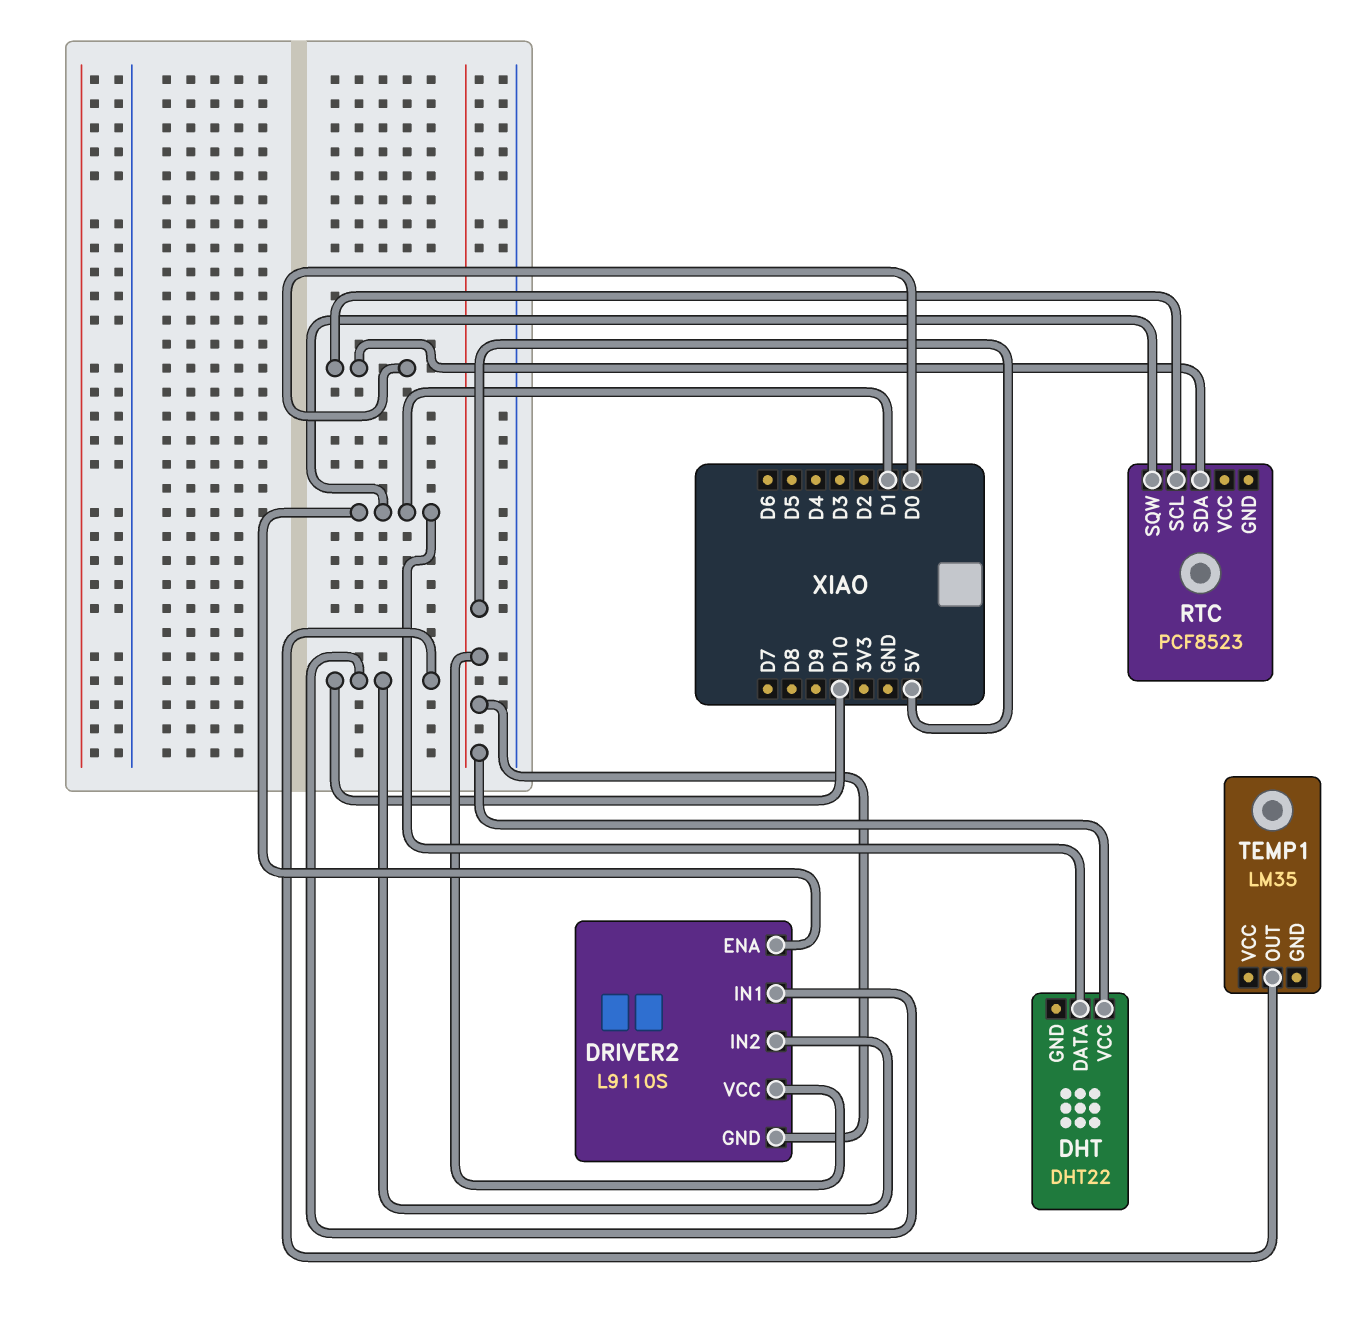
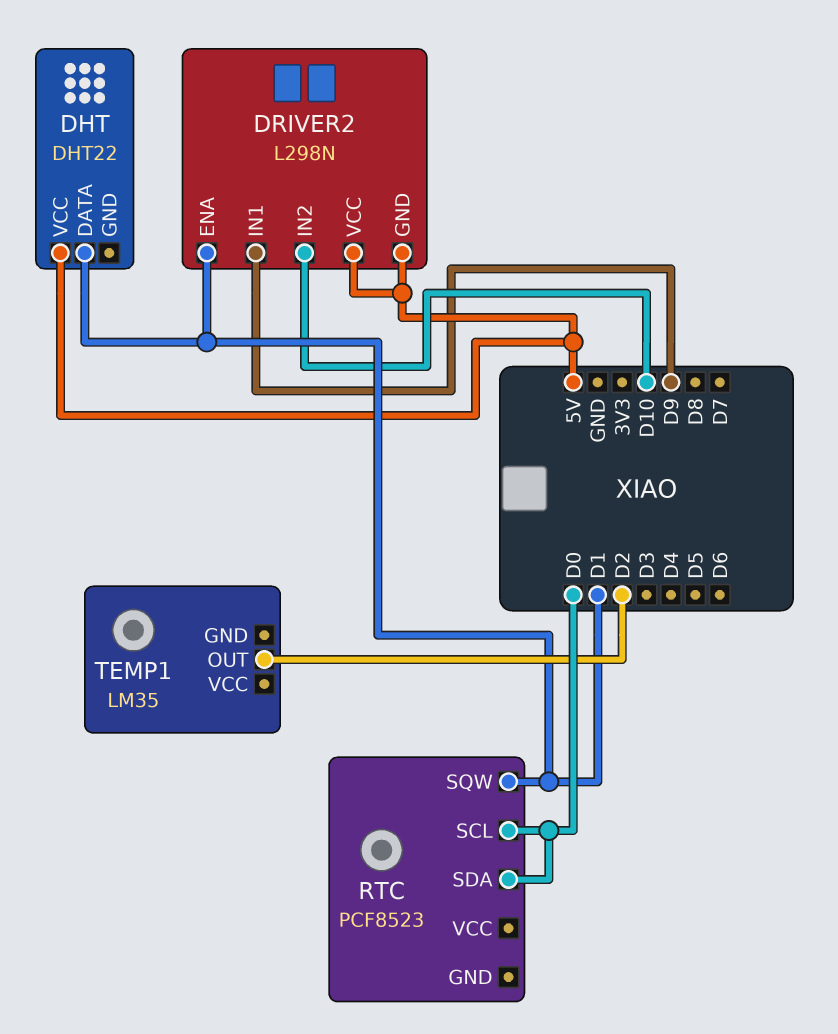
DRIVER2: L9110S -> L298N
DRIVER2 pin IN1: D10 -> D9
TEMP1 pin OUT: D10 -> D2

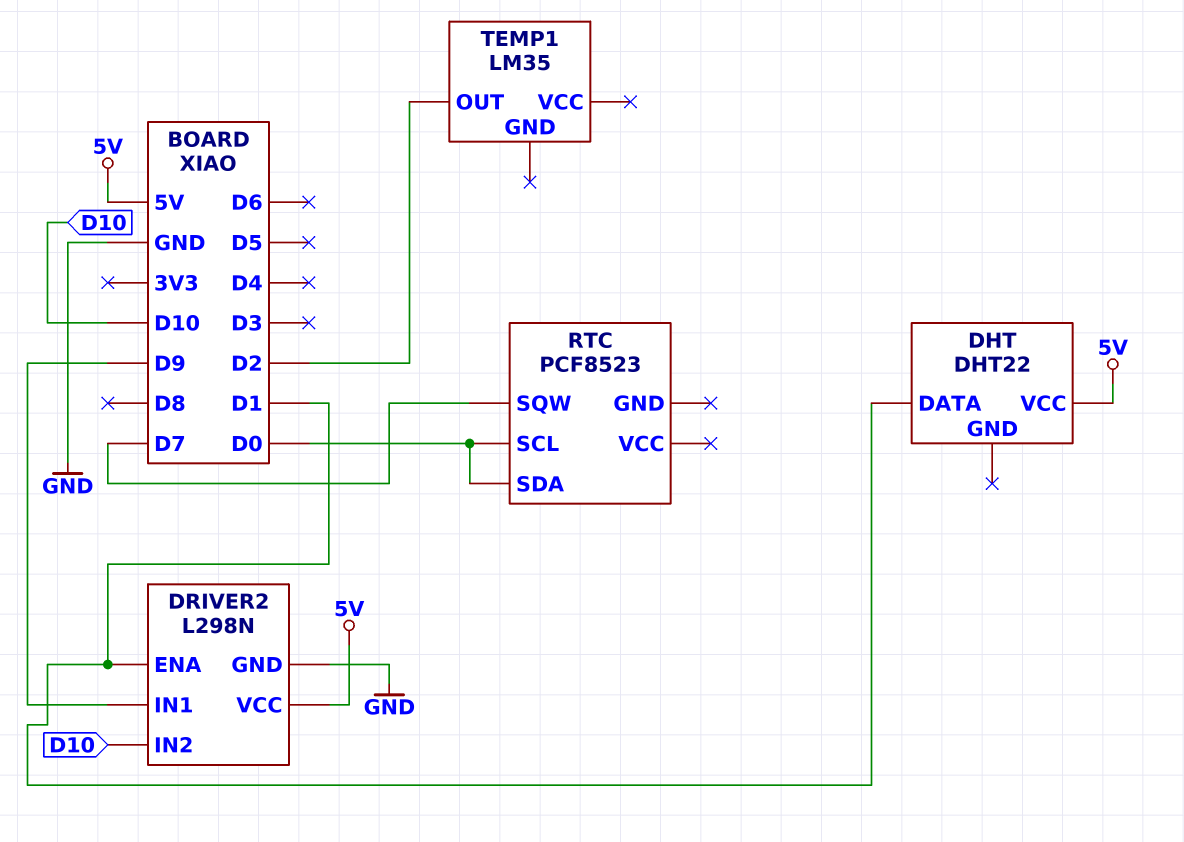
DRIVER2 pin GND: 5V -> GND
RTC pin SQW: D1 -> D7

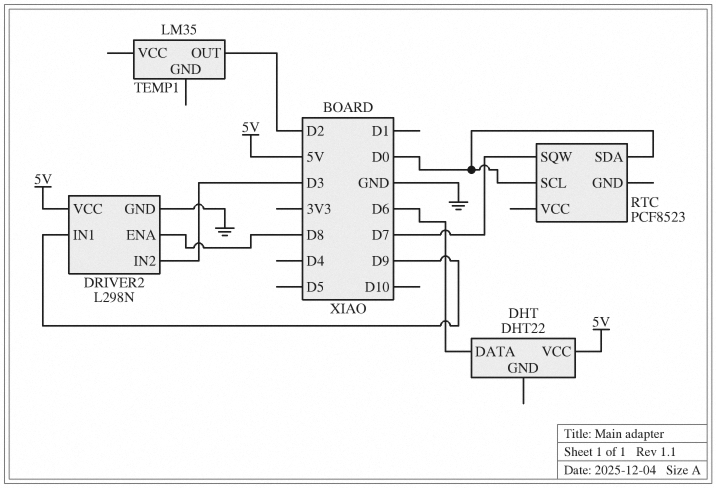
DHT pin DATA: D1 -> D6
DRIVER2 pin ENA: D1 -> D8
DRIVER2 pin IN2: D10 -> D3

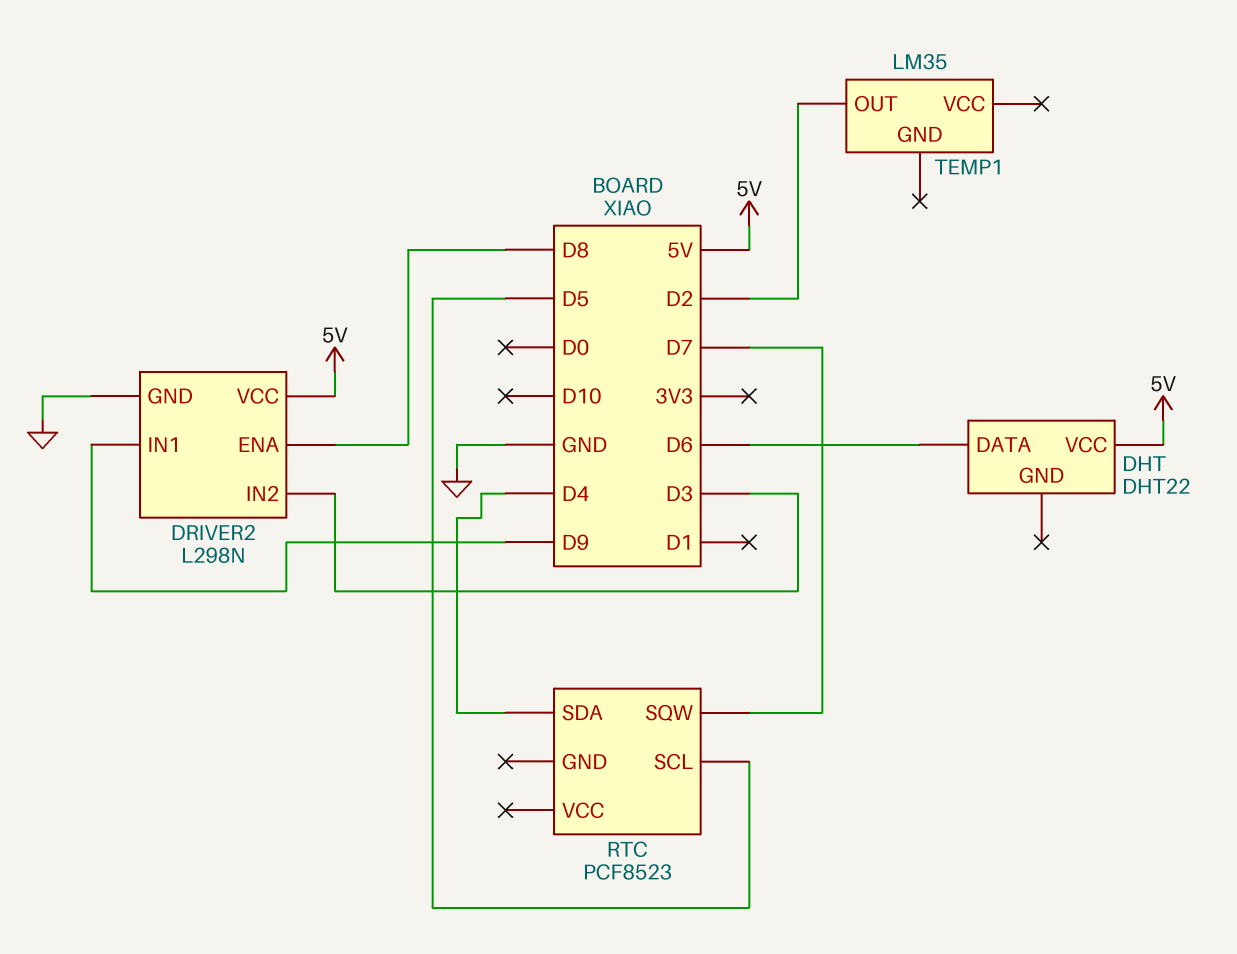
RTC pin SCL: D0 -> D5
RTC pin SDA: D0 -> D4

